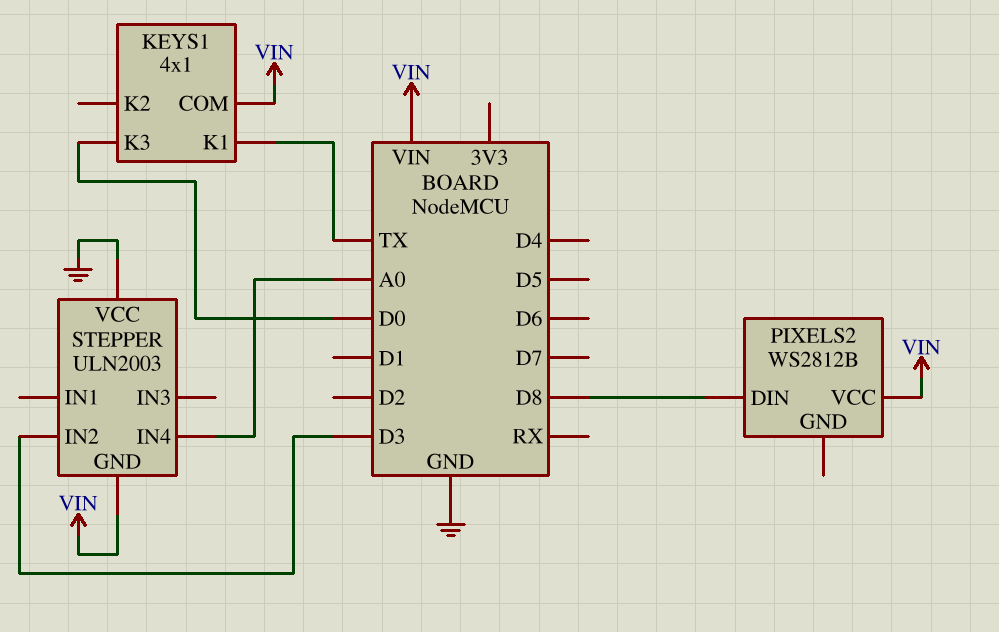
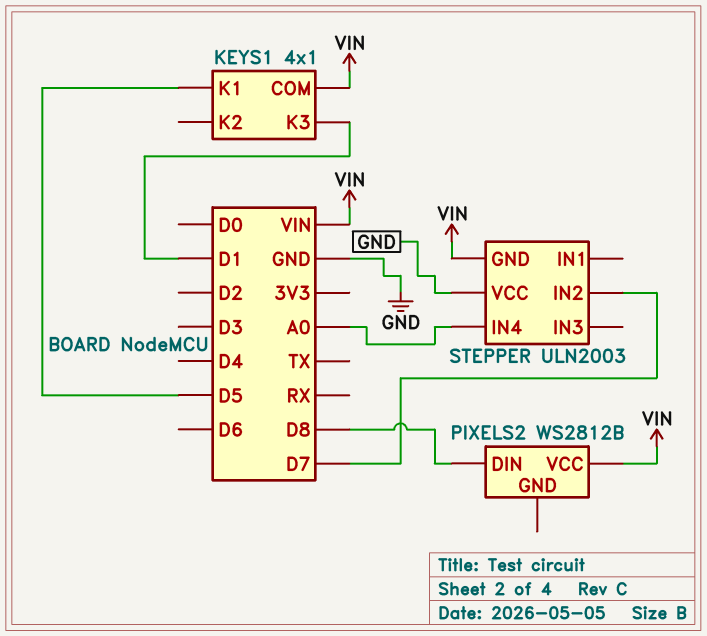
KEYS1 pin K1: TX -> D5
KEYS1 pin K3: D0 -> D1
STEPPER pin IN2: D3 -> D7

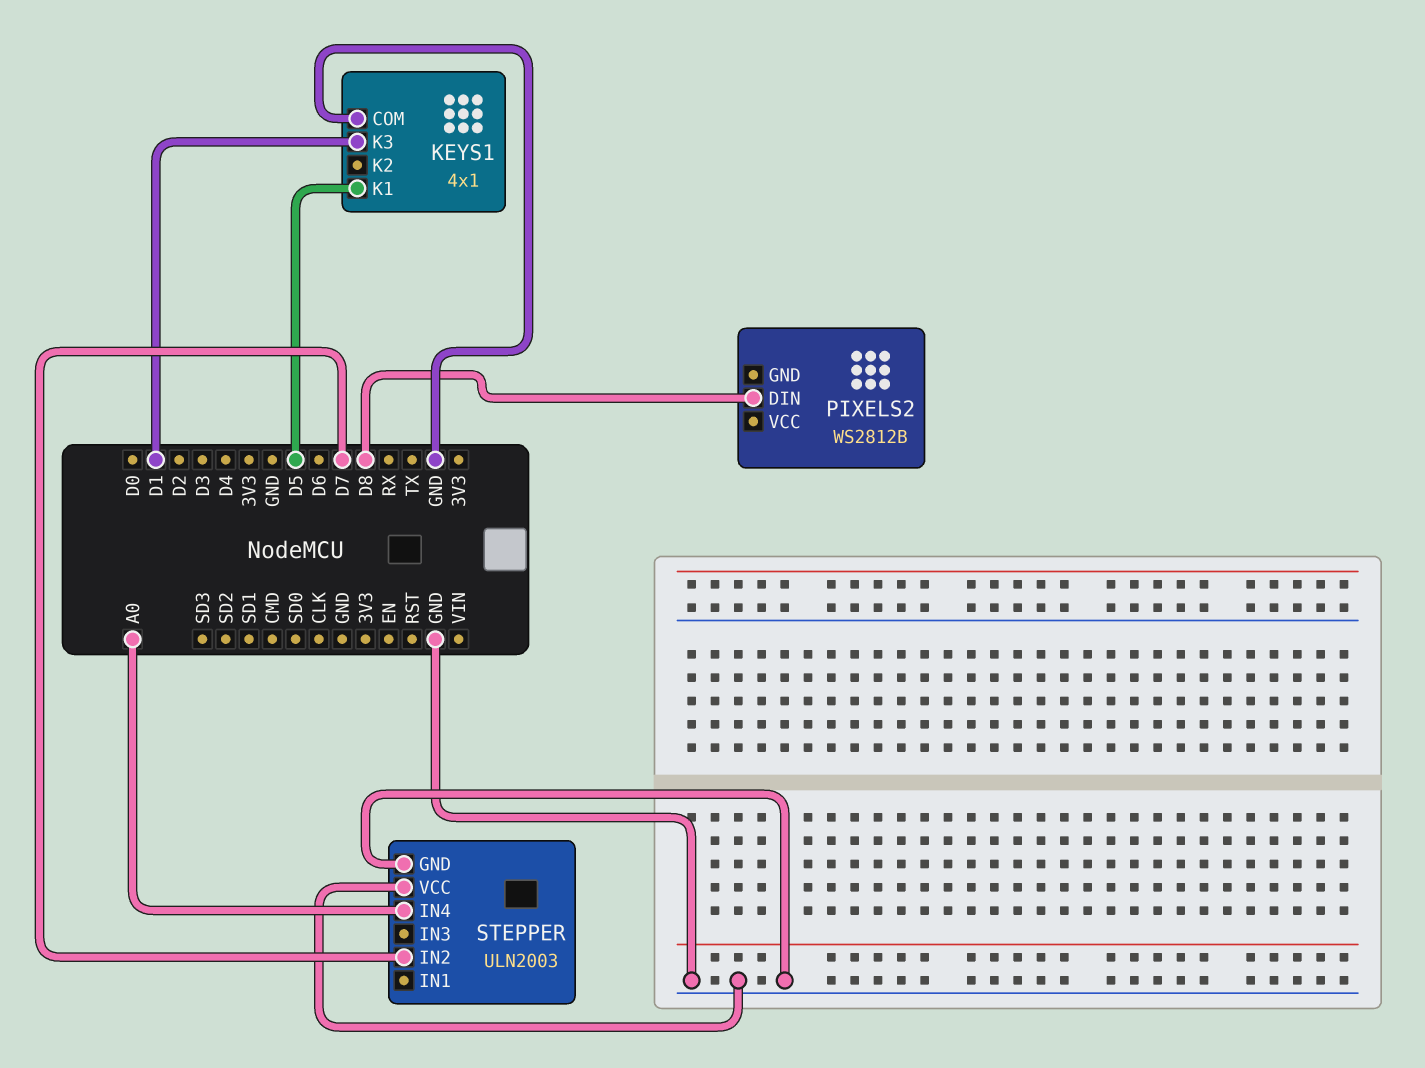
KEYS1 pin COM: VIN -> GND
PIXELS2 pin VCC: VIN -> none
STEPPER pin GND: VIN -> GND

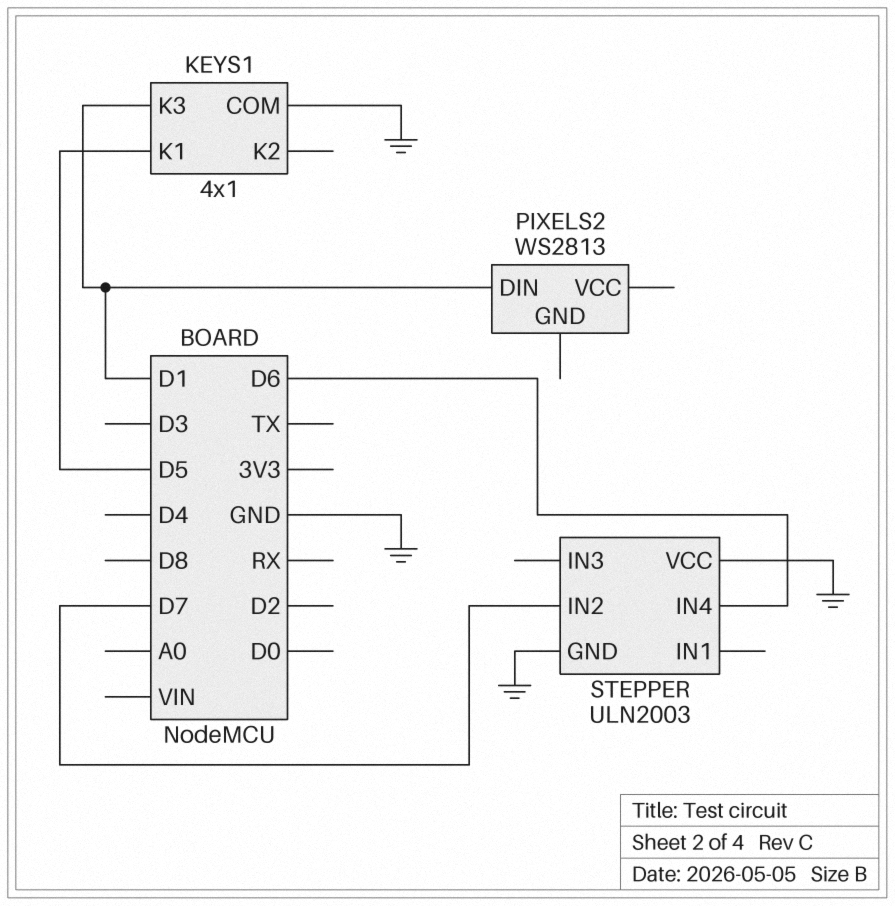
PIXELS2: WS2812B -> WS2813
PIXELS2 pin DIN: D8 -> D1
STEPPER pin IN4: A0 -> D6

